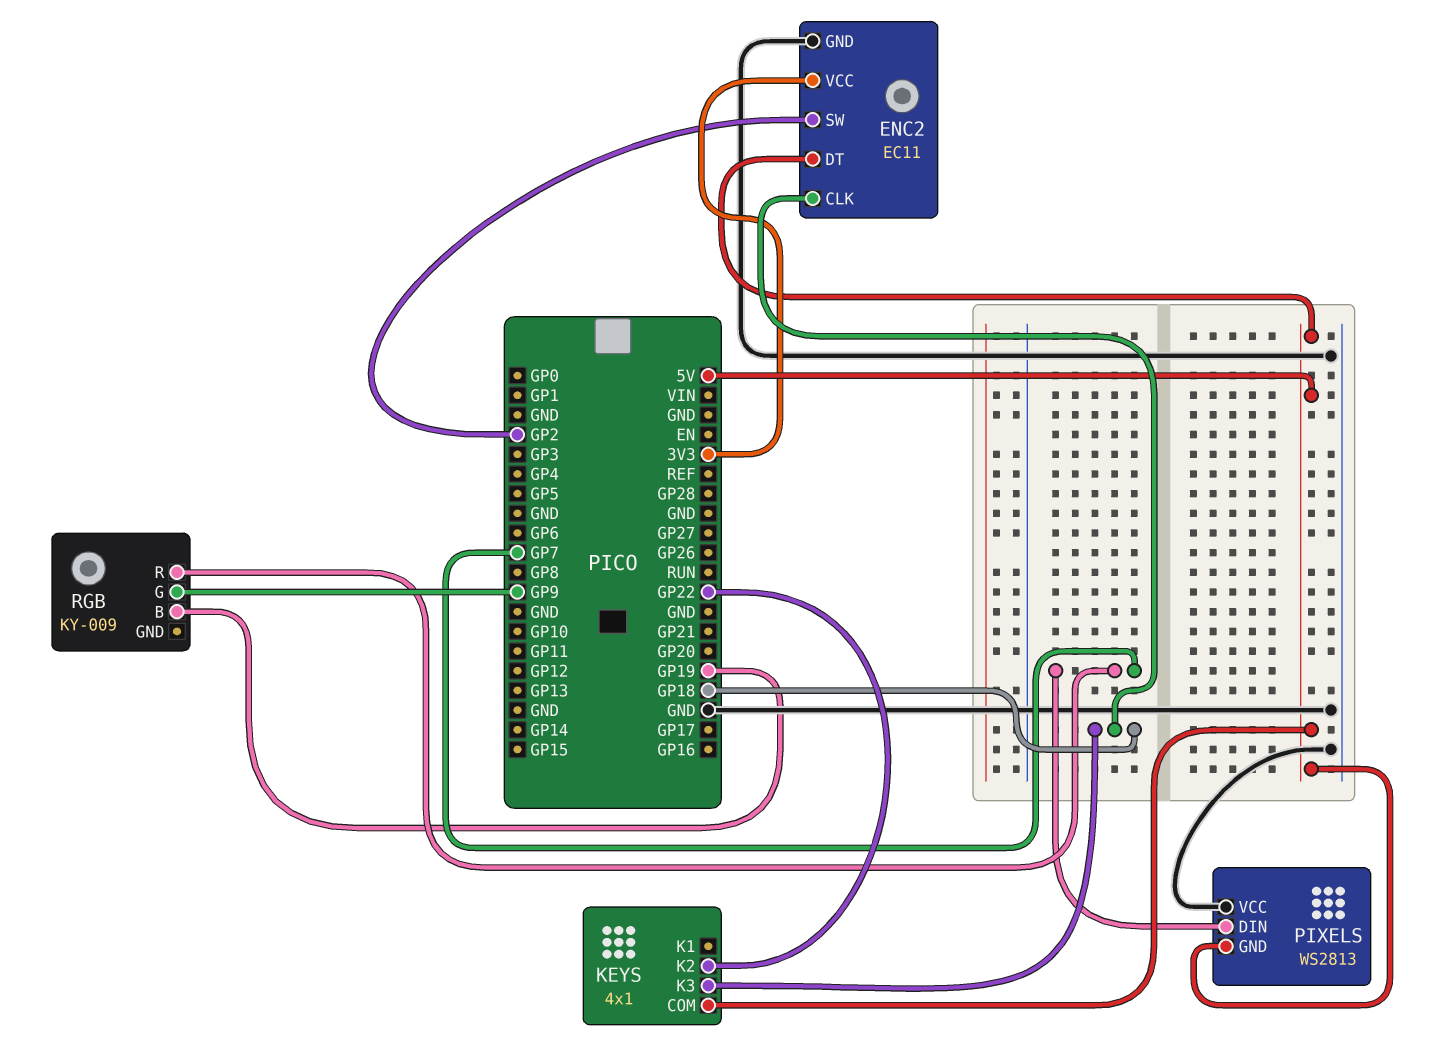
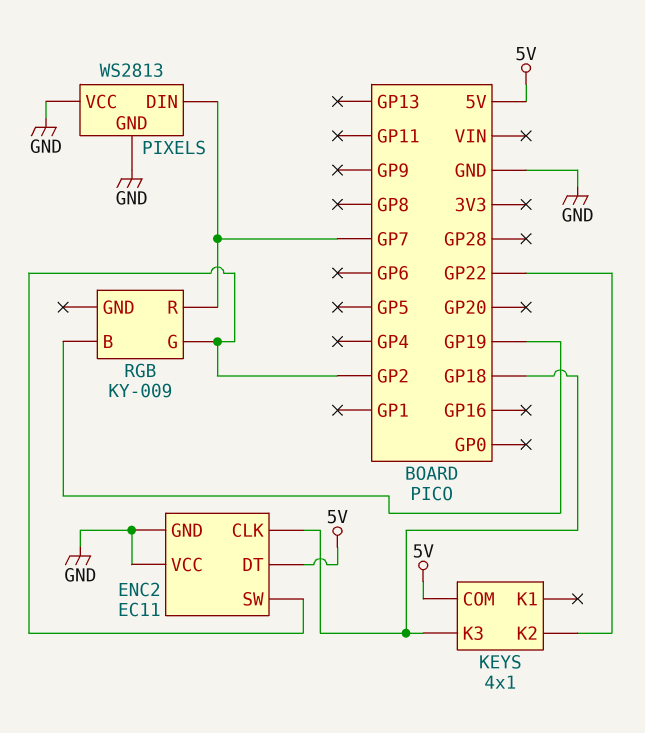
ENC2 pin VCC: 3V3 -> GND
PIXELS pin GND: 5V -> GND
RGB pin G: GP9 -> GP2

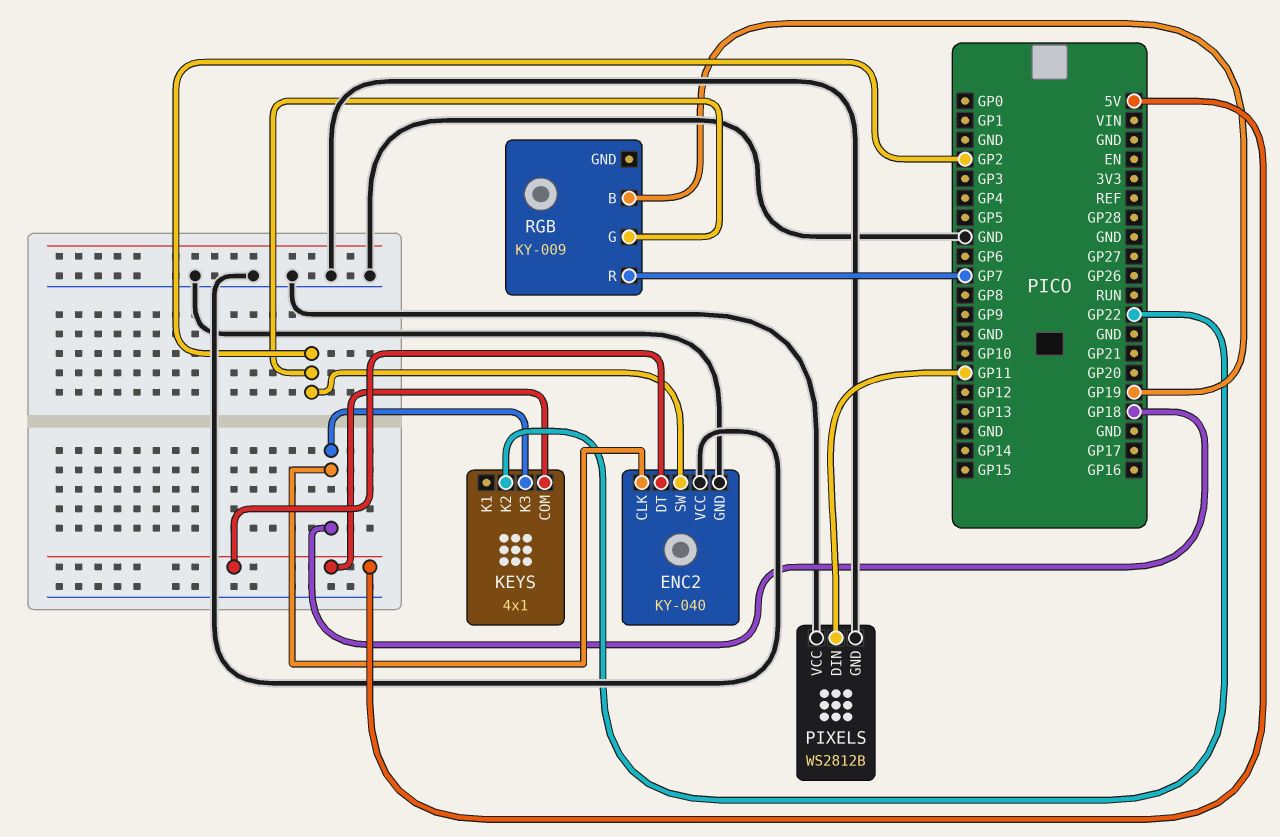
ENC2: EC11 -> KY-040
PIXELS: WS2813 -> WS2812B
PIXELS pin DIN: GP7 -> GP11

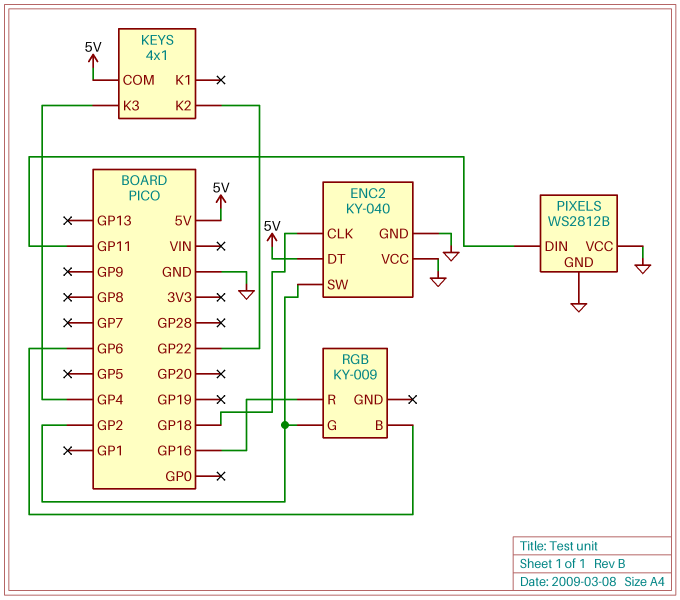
KEYS pin K3: GP18 -> GP4
RGB pin B: GP19 -> GP6
RGB pin R: GP7 -> GP16

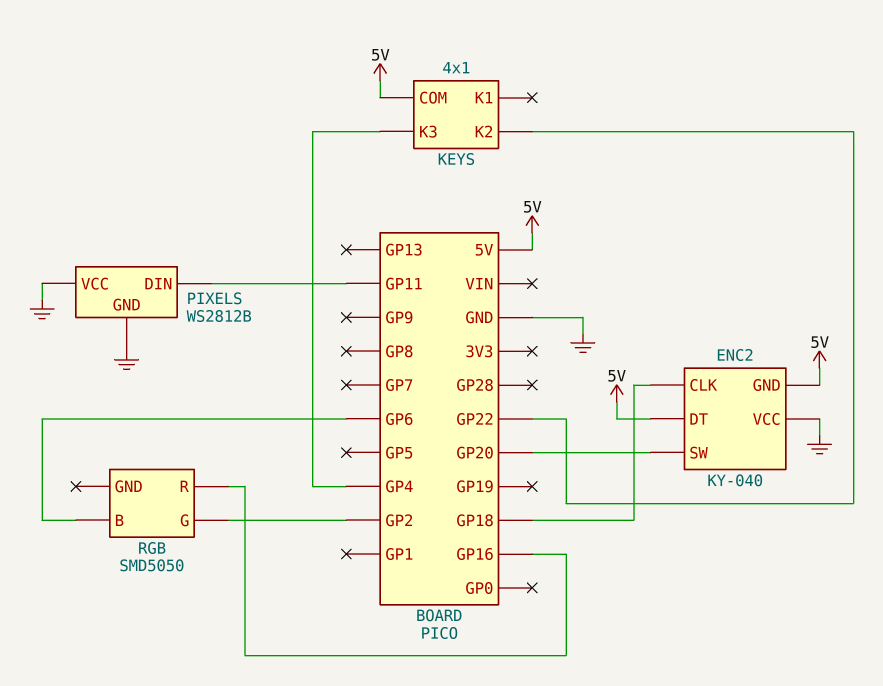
ENC2 pin GND: GND -> 5V
ENC2 pin SW: GP2 -> GP20
RGB: KY-009 -> SMD5050

